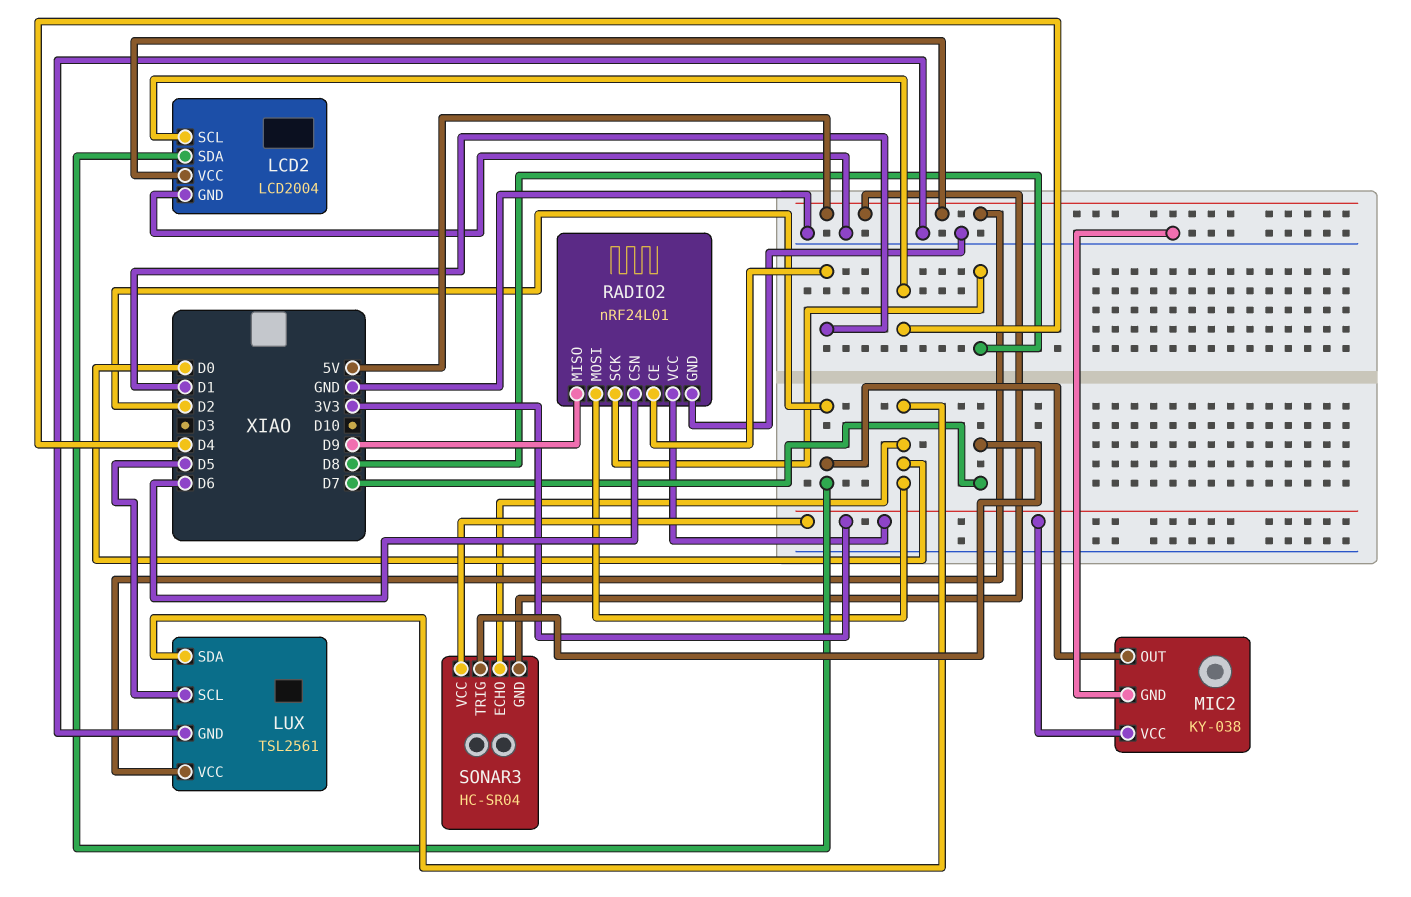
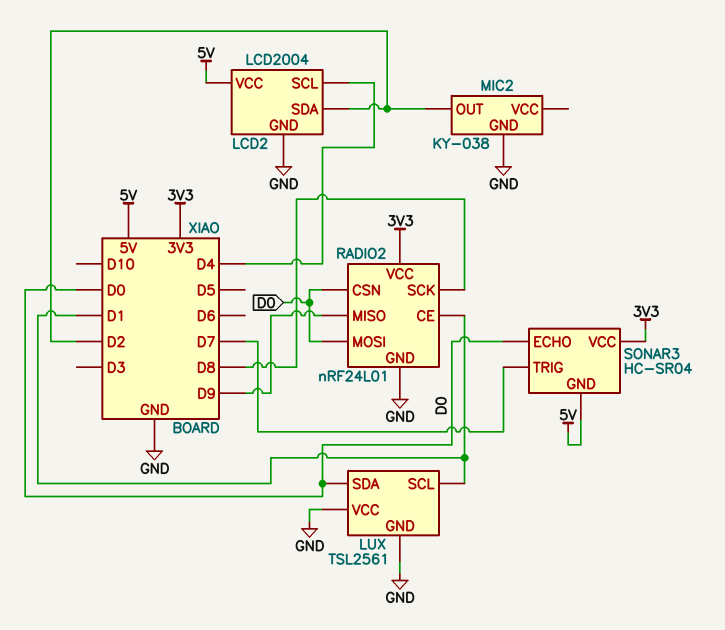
LUX pin SCL: D5 -> D1
LUX pin VCC: 5V -> GND
MIC2 pin VCC: 3V3 -> none
RADIO2 pin CSN: D6 -> D0

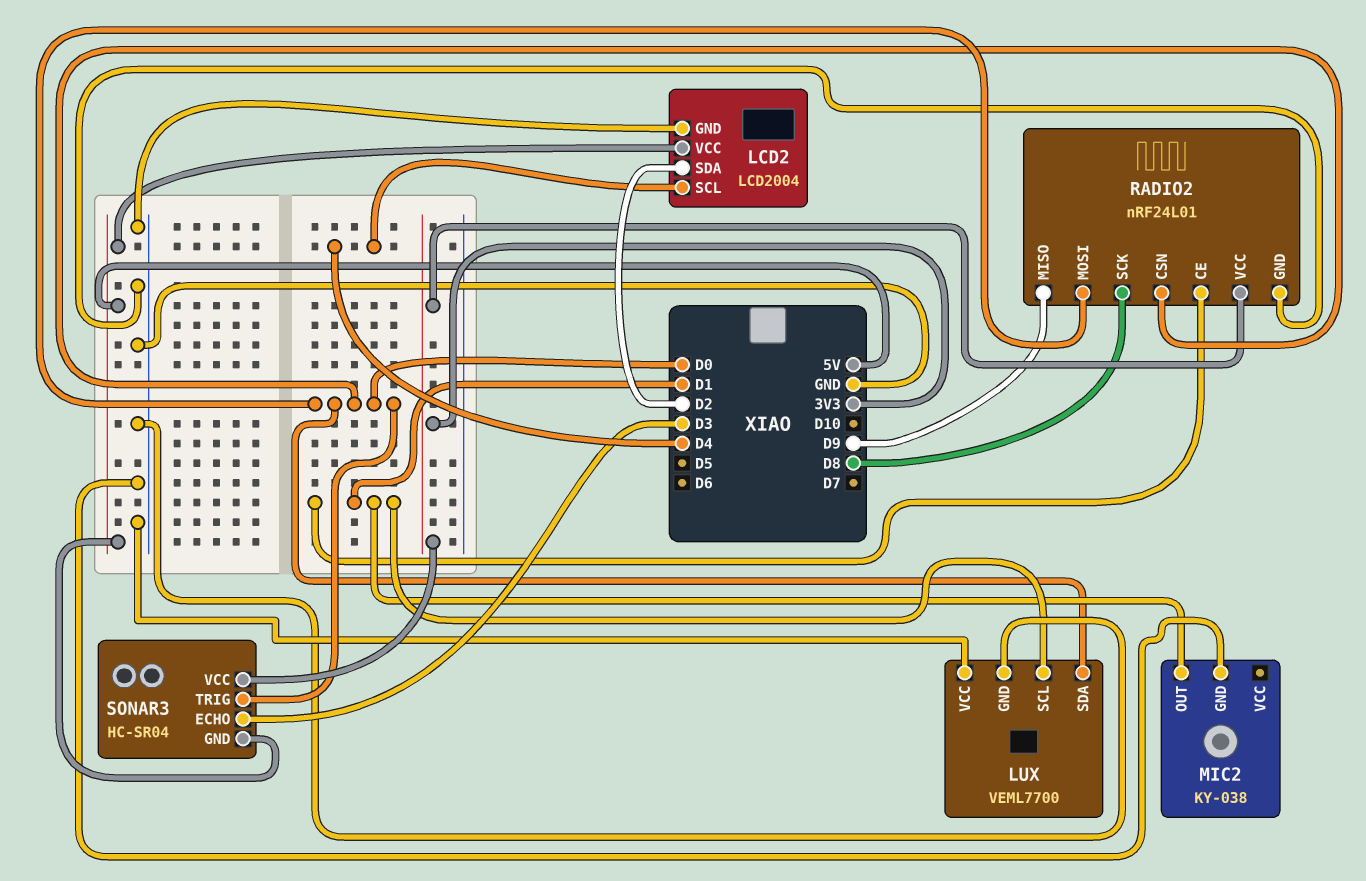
LUX: TSL2561 -> VEML7700
MIC2 pin OUT: D2 -> D1
SONAR3 pin ECHO: D0 -> D3
SONAR3 pin TRIG: D7 -> D0

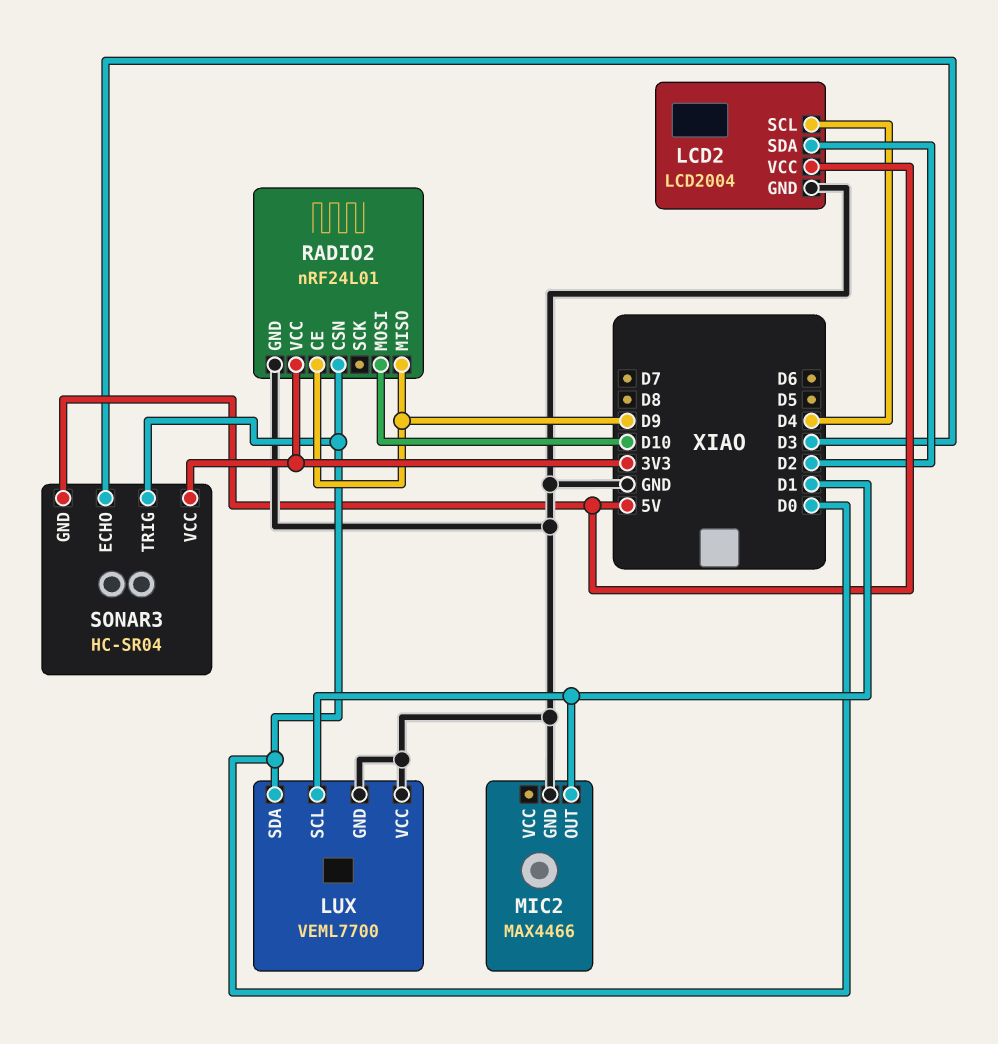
MIC2: KY-038 -> MAX4466
RADIO2 pin CE: D1 -> D9
RADIO2 pin MOSI: D0 -> D10
RADIO2 pin SCK: D8 -> none

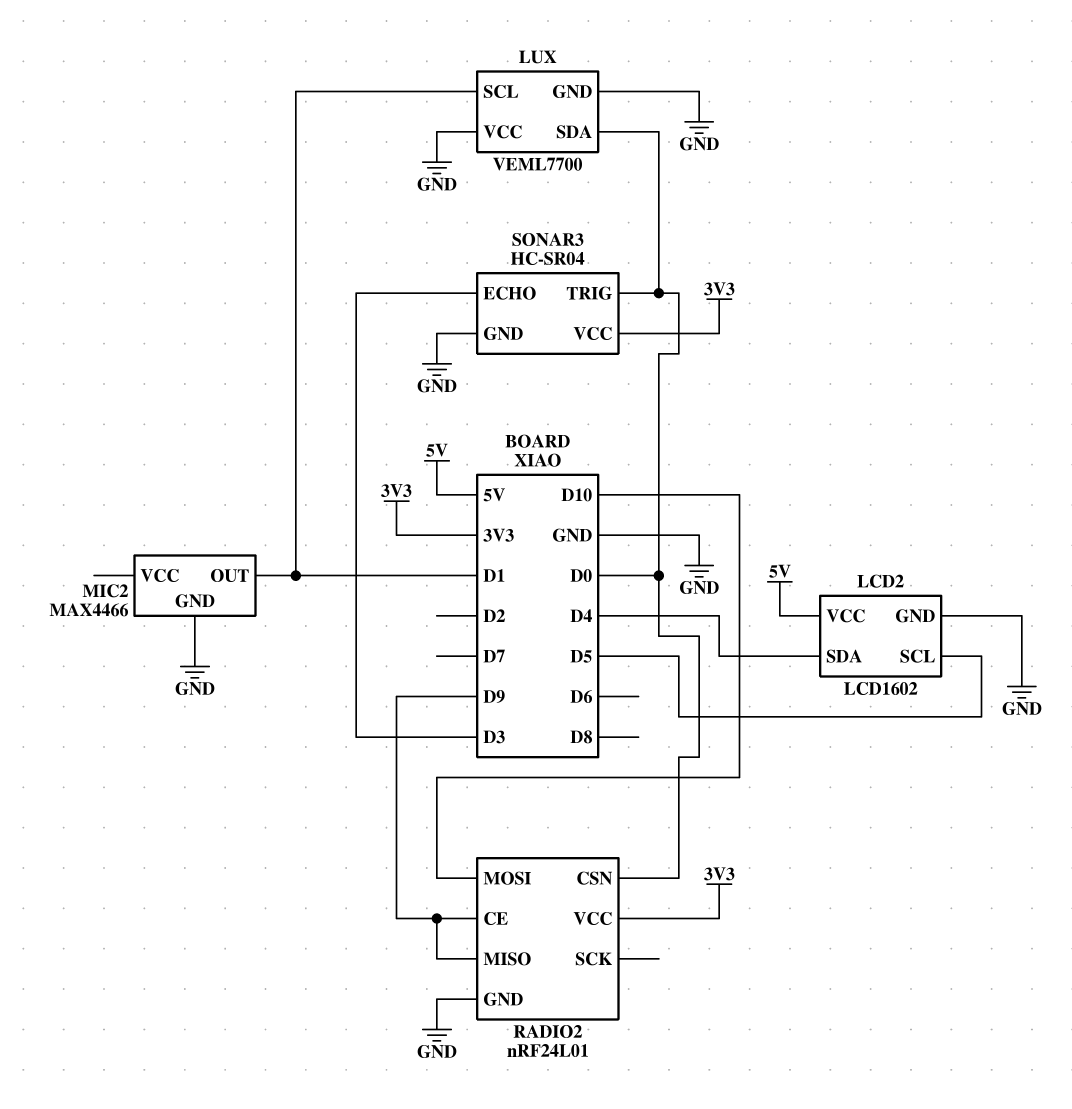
LCD2: LCD2004 -> LCD1602
LCD2 pin SCL: D4 -> D5
LCD2 pin SDA: D2 -> D4
SONAR3 pin GND: 5V -> GND

